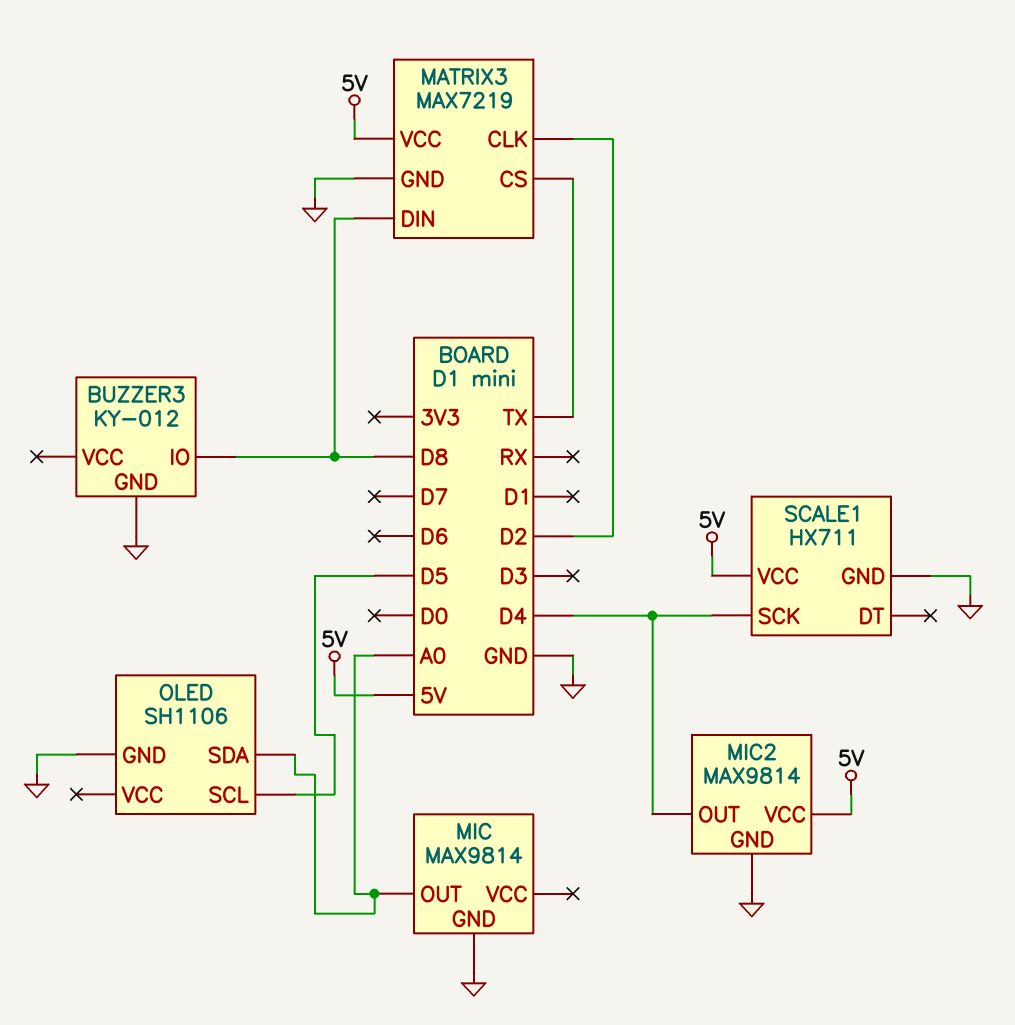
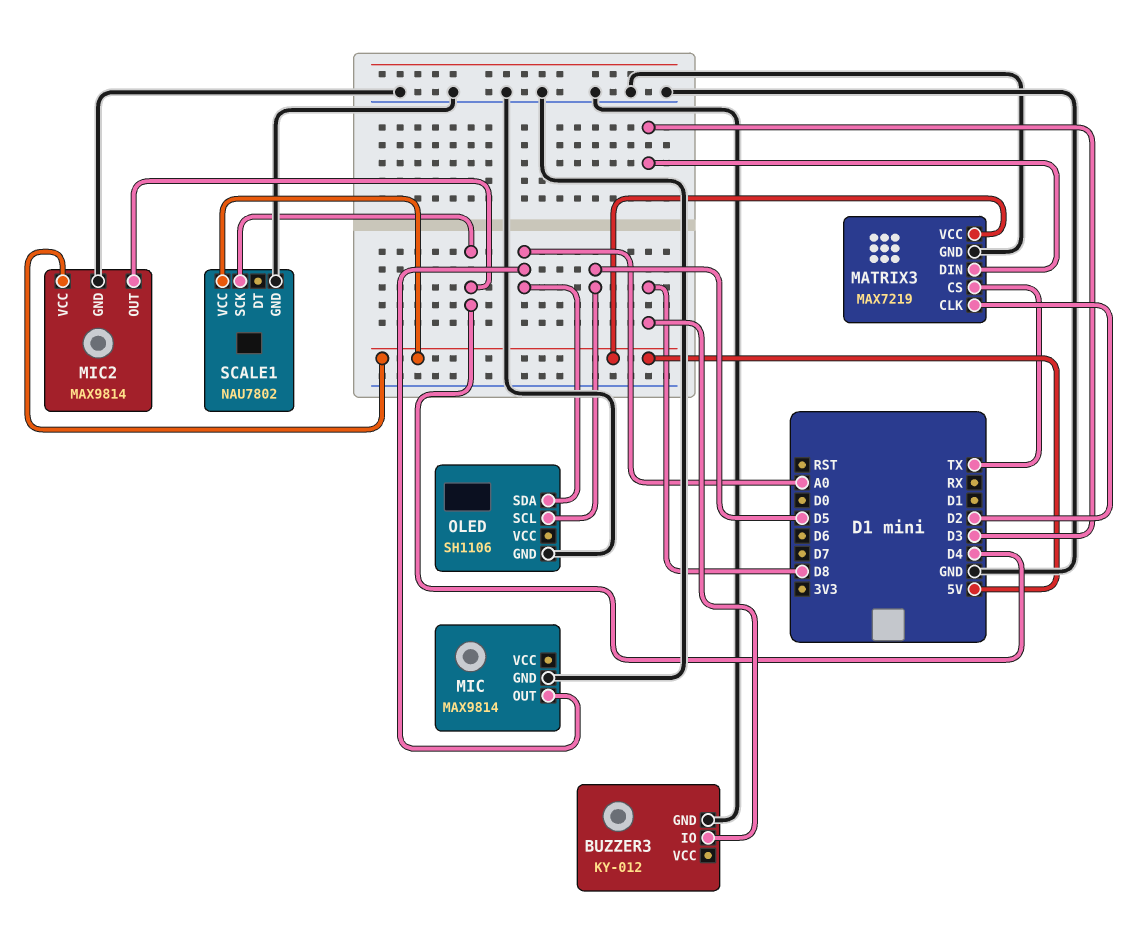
MATRIX3 pin DIN: D8 -> D3
SCALE1: HX711 -> NAU7802

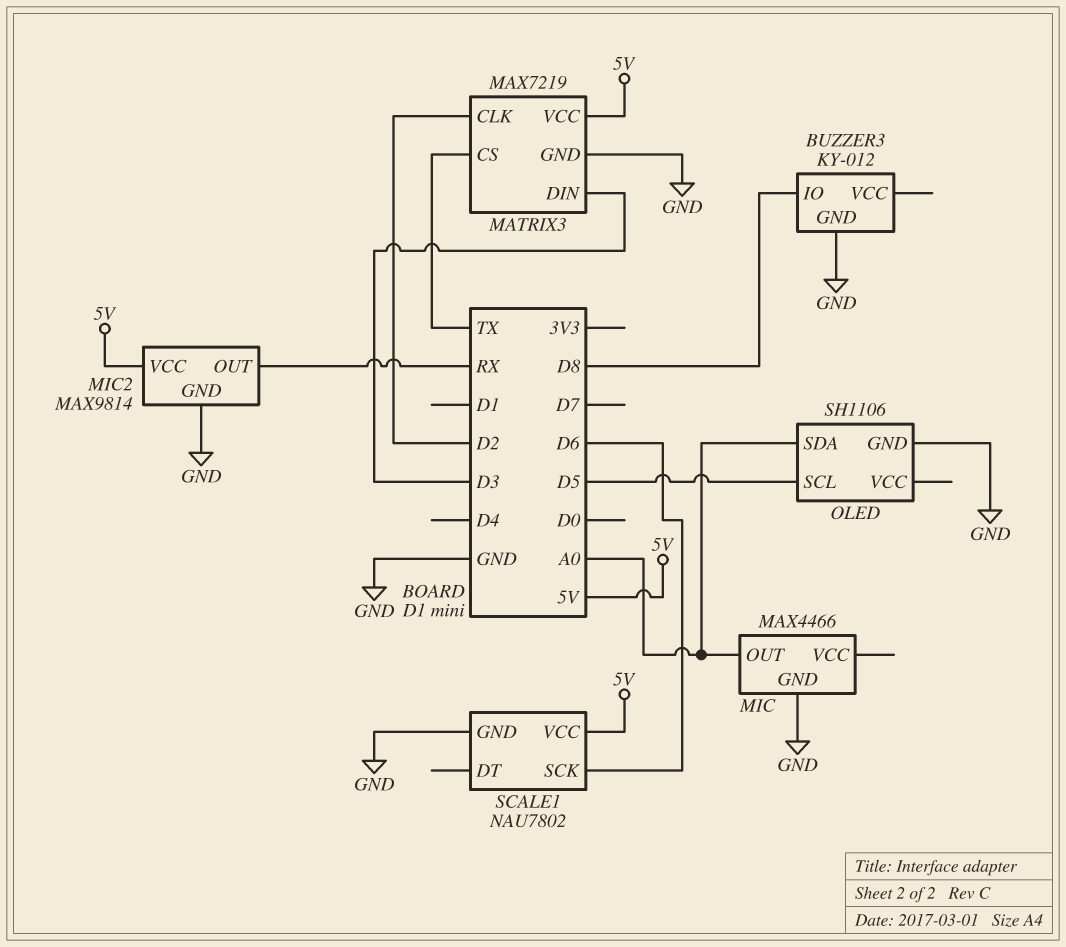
MIC: MAX9814 -> MAX4466
MIC2 pin OUT: D4 -> RX
SCALE1 pin SCK: D4 -> D6

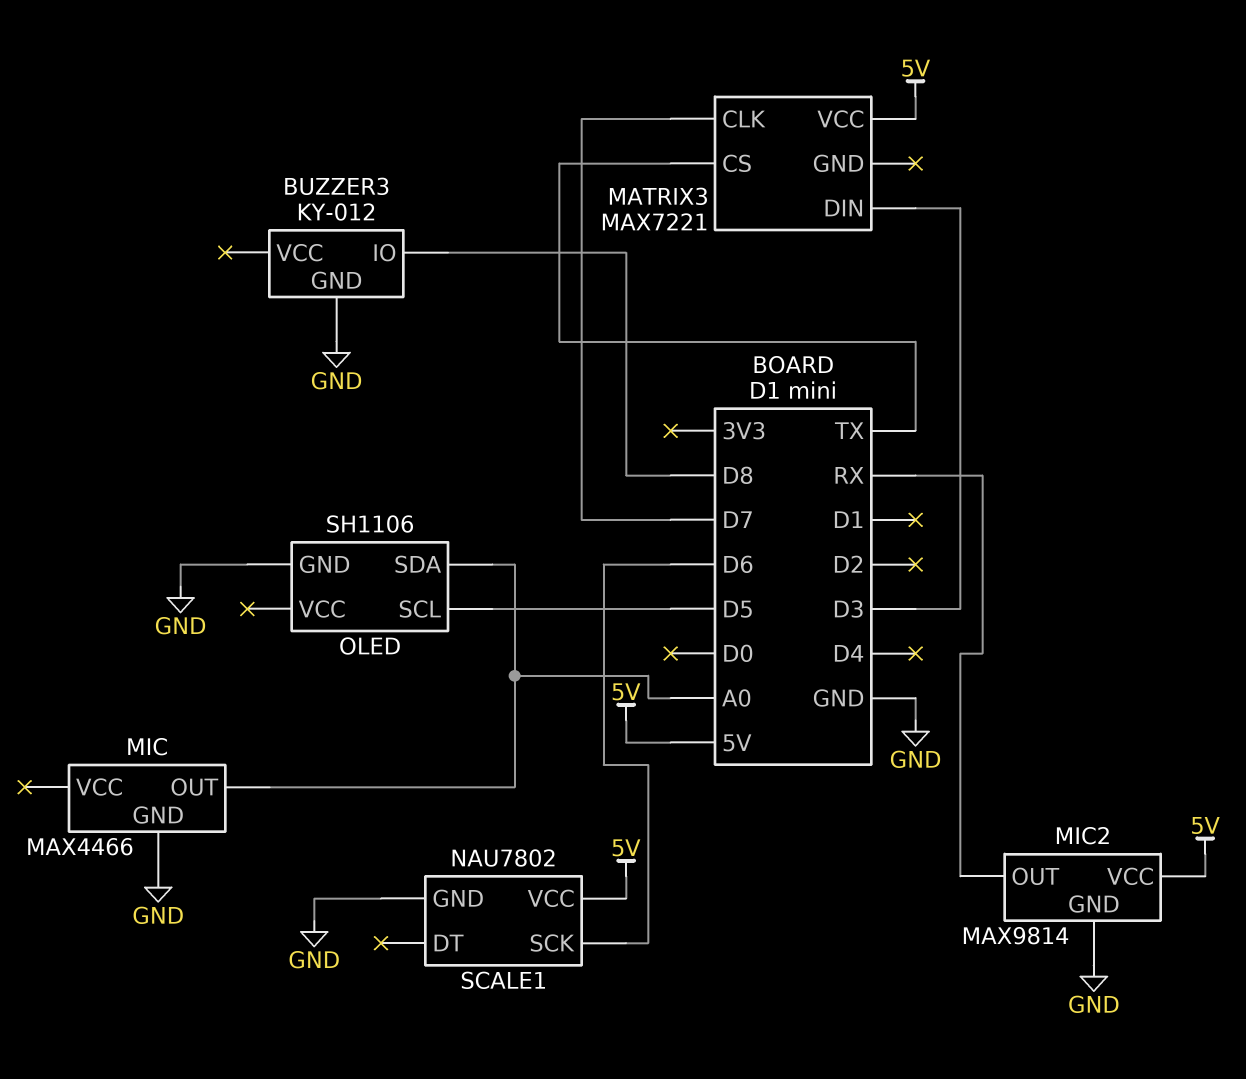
MATRIX3: MAX7219 -> MAX7221
MATRIX3 pin CLK: D2 -> D7
MATRIX3 pin GND: GND -> none

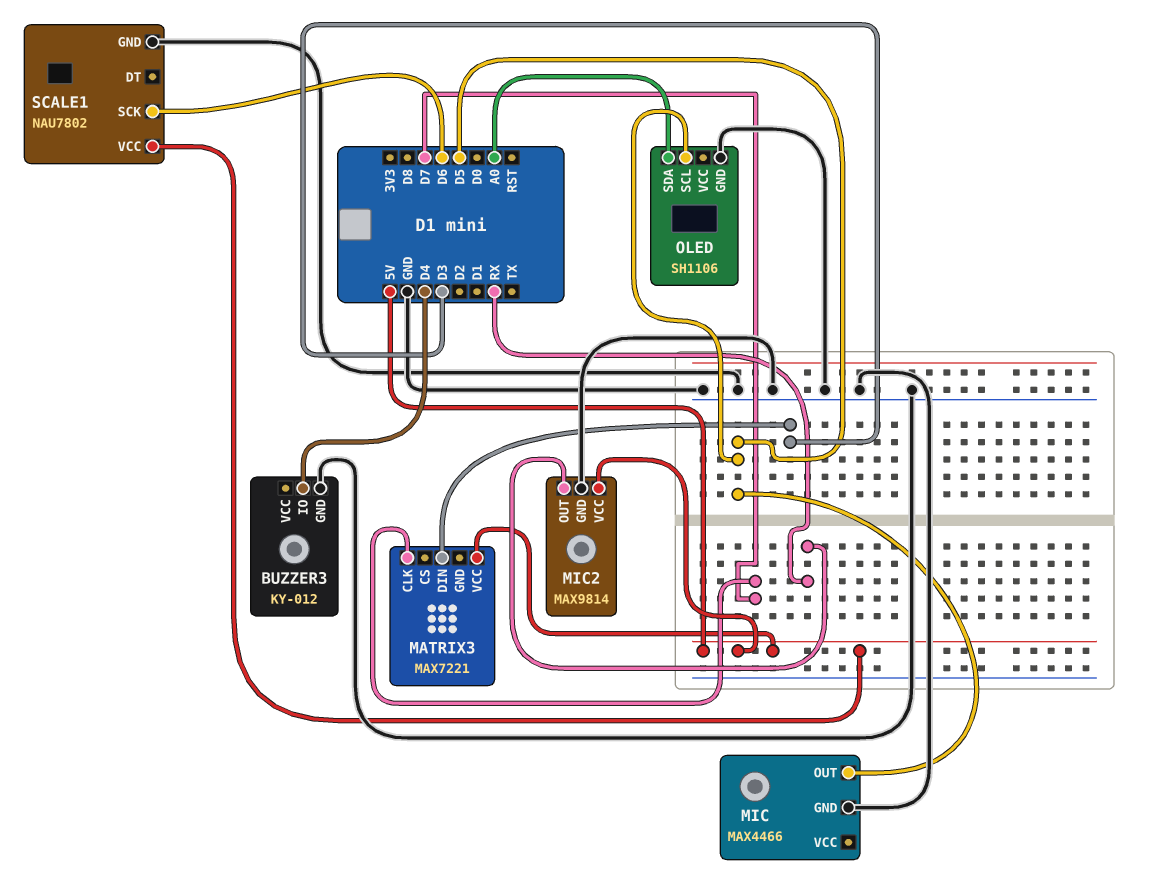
BUZZER3 pin IO: D8 -> D4
MATRIX3 pin CS: TX -> none
MIC pin OUT: A0 -> D5

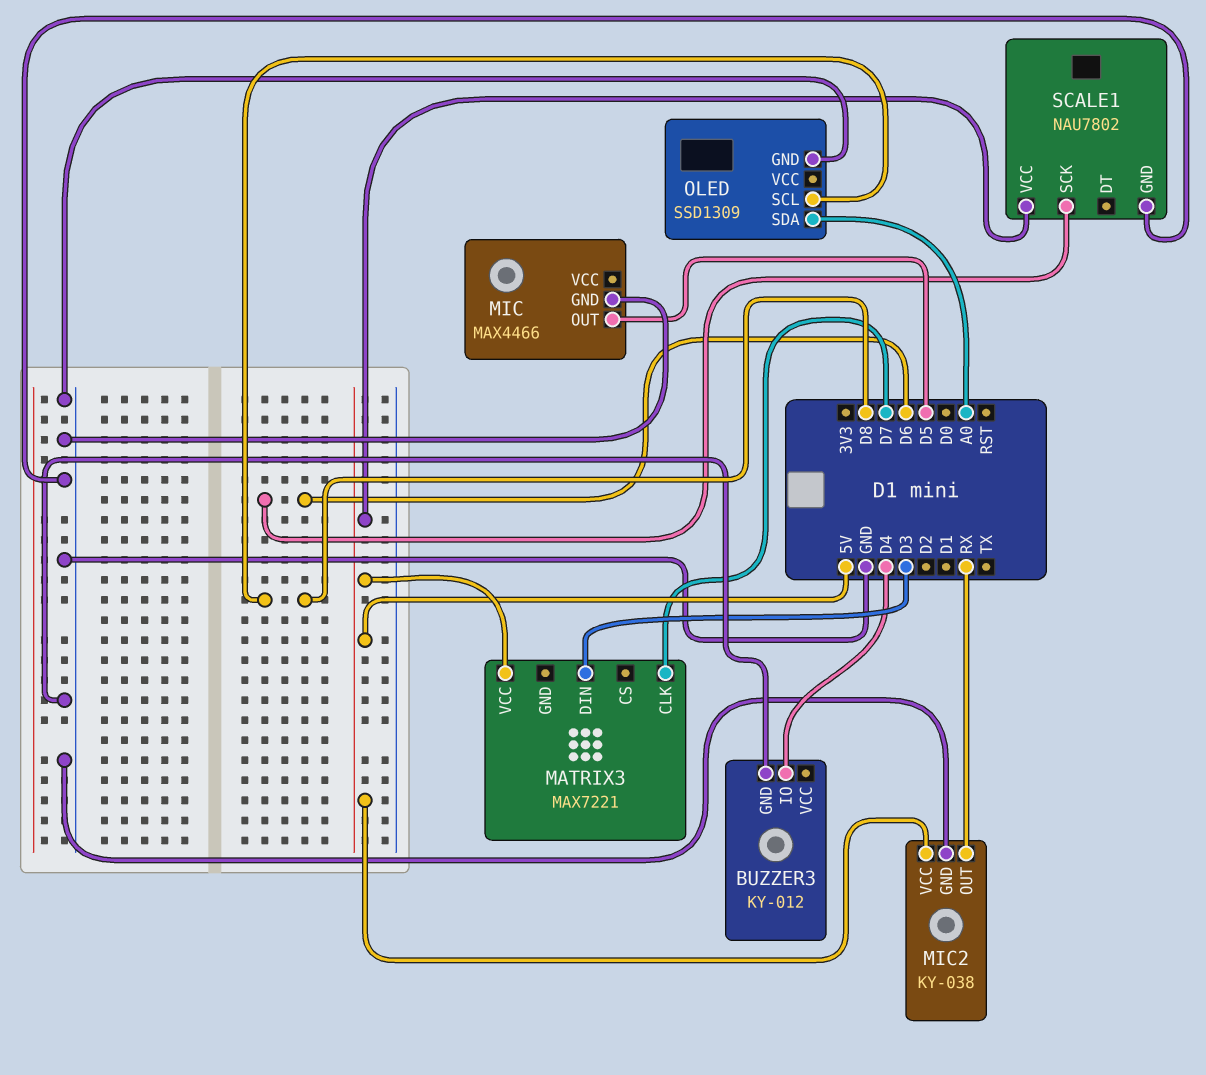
MIC2: MAX9814 -> KY-038
OLED: SH1106 -> SSD1309
OLED pin SCL: D5 -> D8

